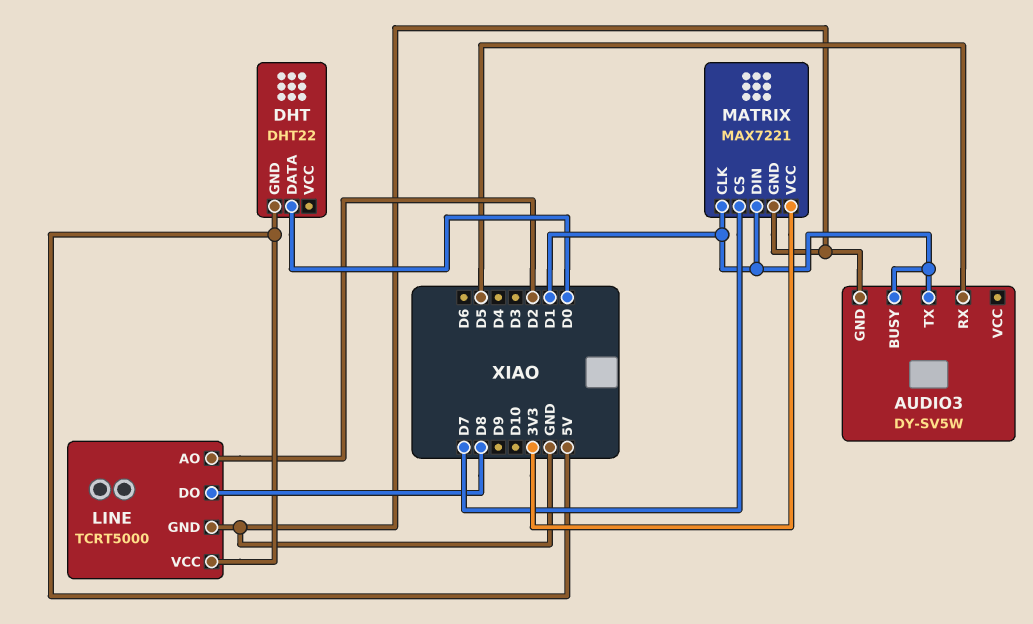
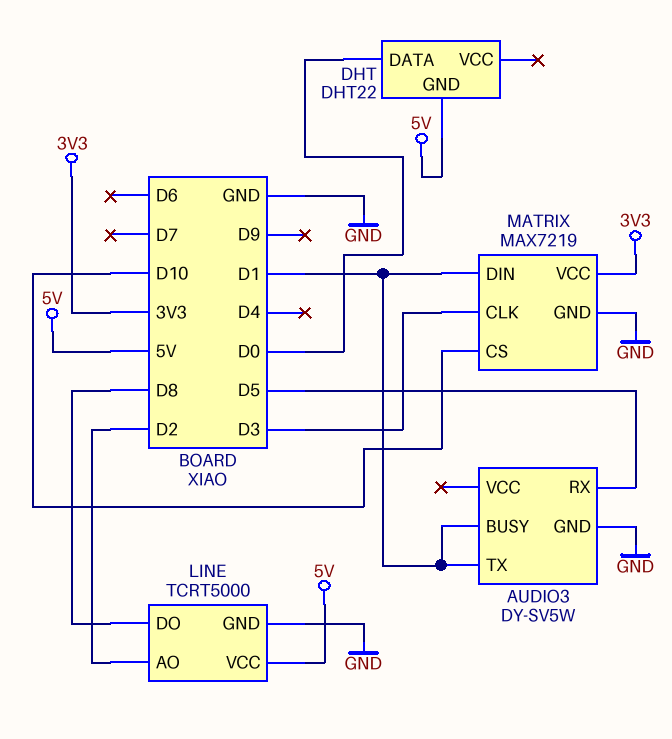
MATRIX: MAX7221 -> MAX7219
MATRIX pin CLK: D1 -> D3
MATRIX pin CS: D7 -> D10

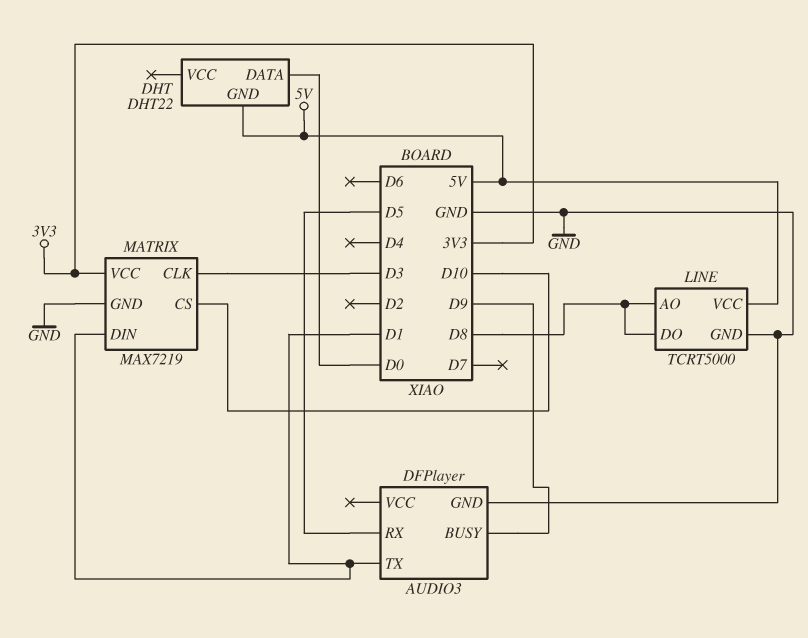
AUDIO3: DY-SV5W -> DFPlayer
AUDIO3 pin BUSY: D1 -> D9
LINE pin AO: D2 -> D8

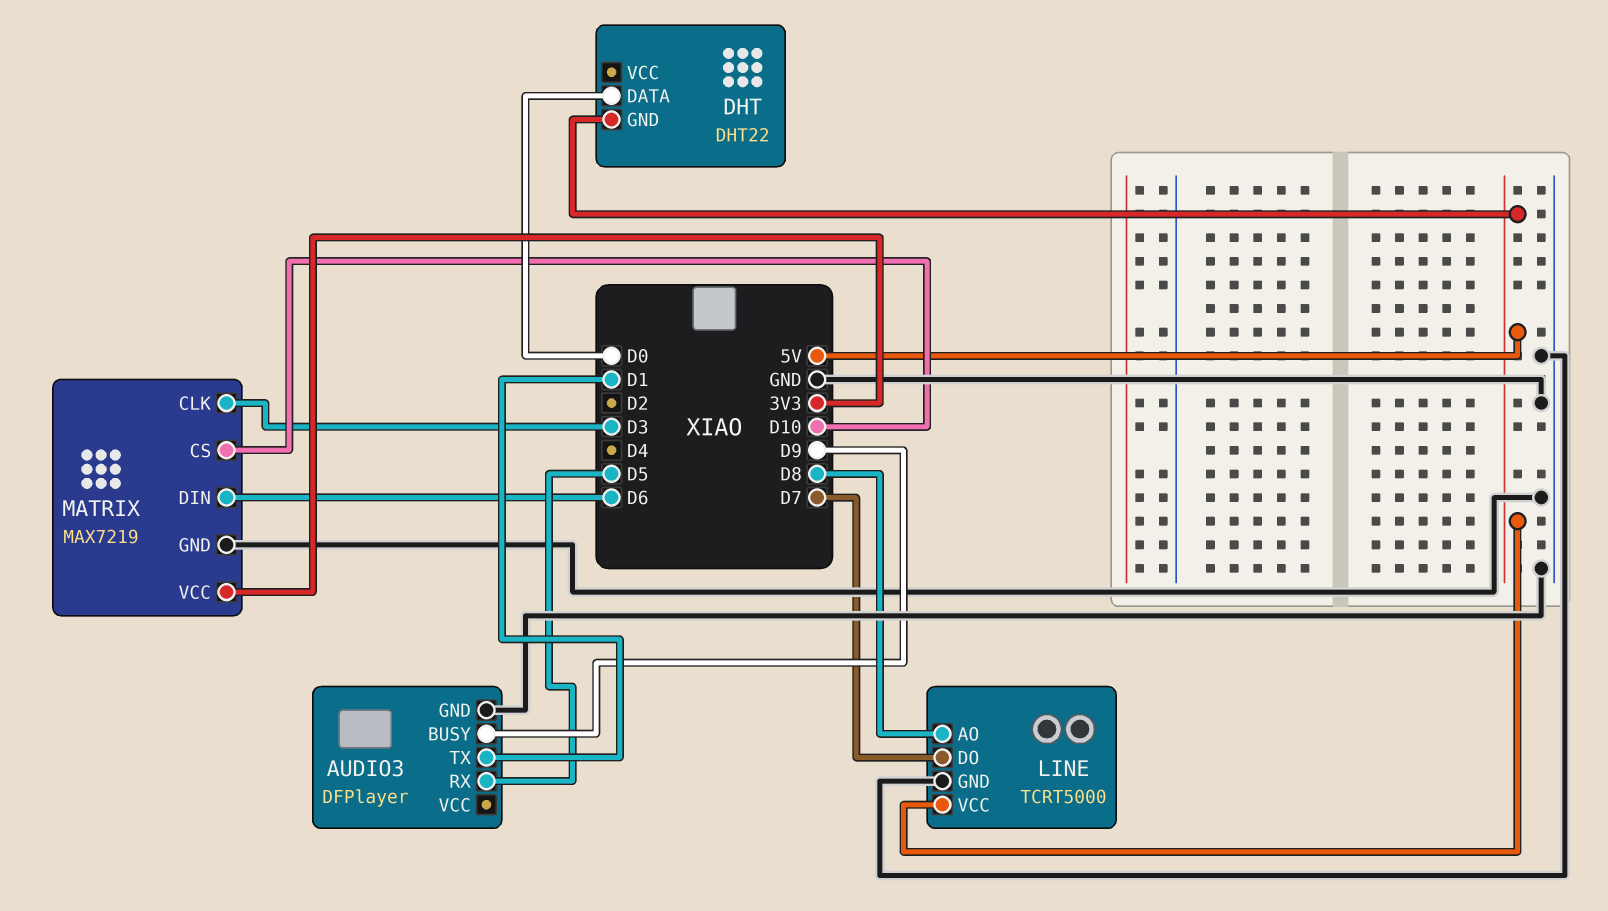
LINE pin DO: D8 -> D7
MATRIX pin DIN: D1 -> D6

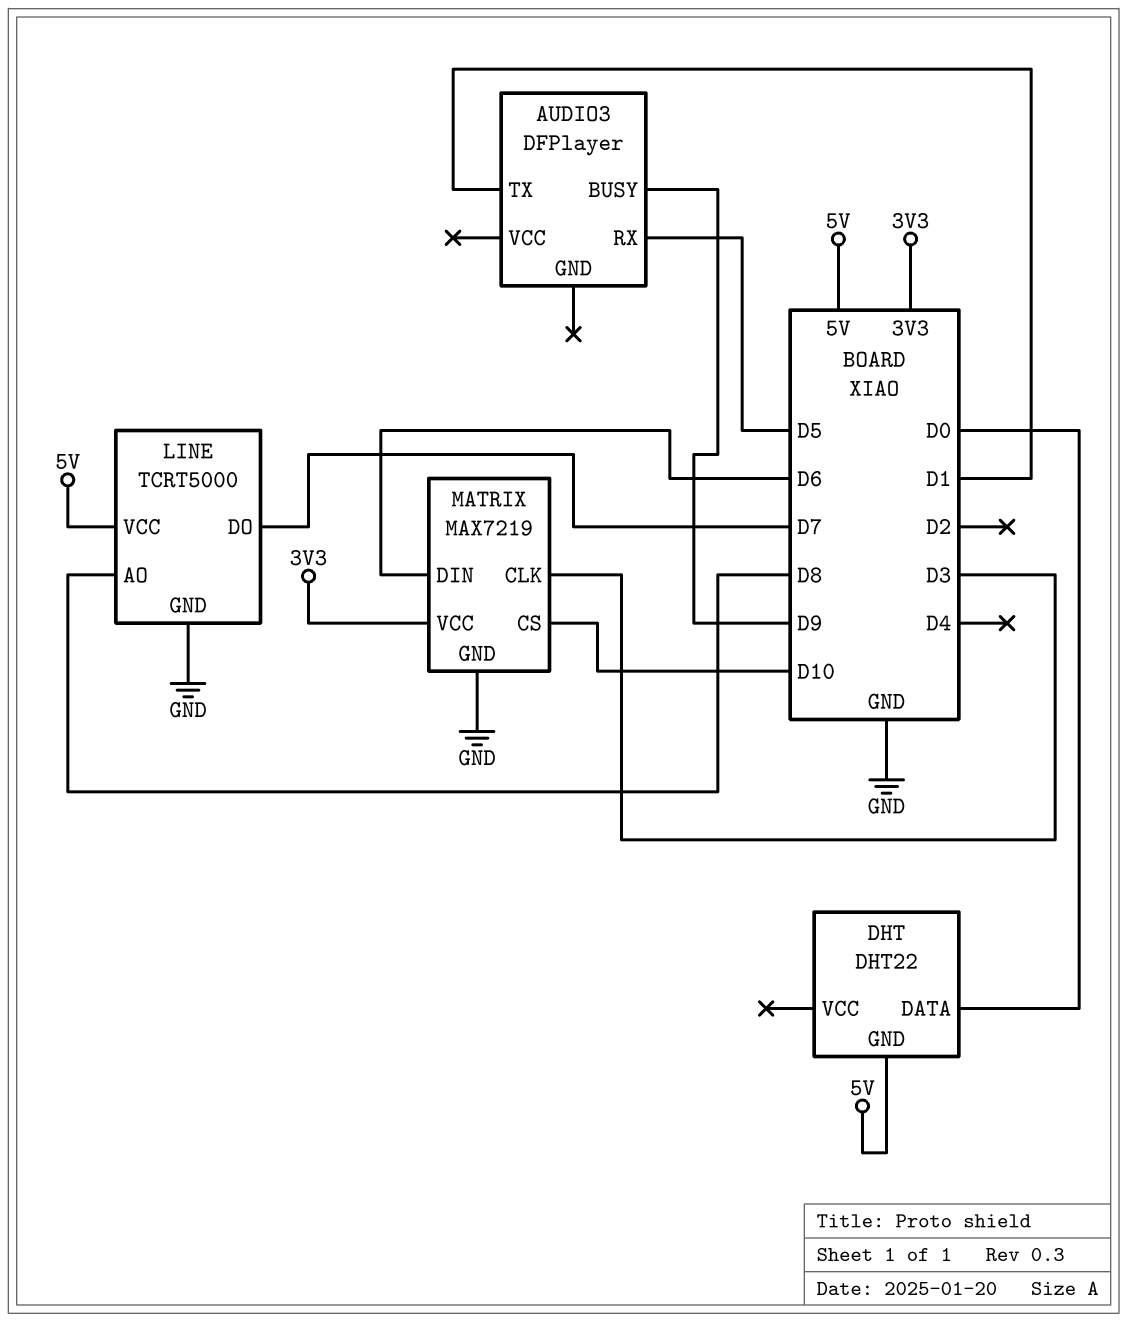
AUDIO3 pin GND: GND -> none

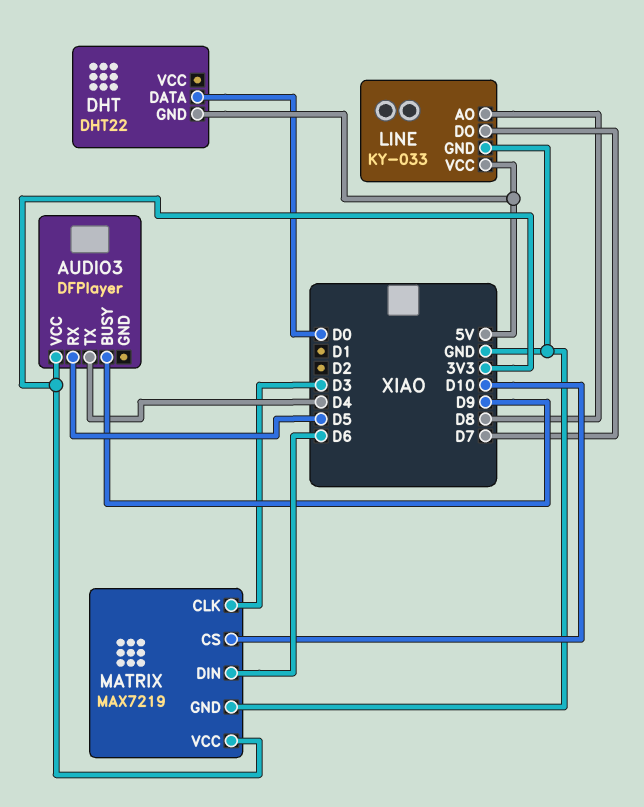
AUDIO3 pin TX: D1 -> D4
AUDIO3 pin VCC: none -> 3V3
LINE: TCRT5000 -> KY-033

